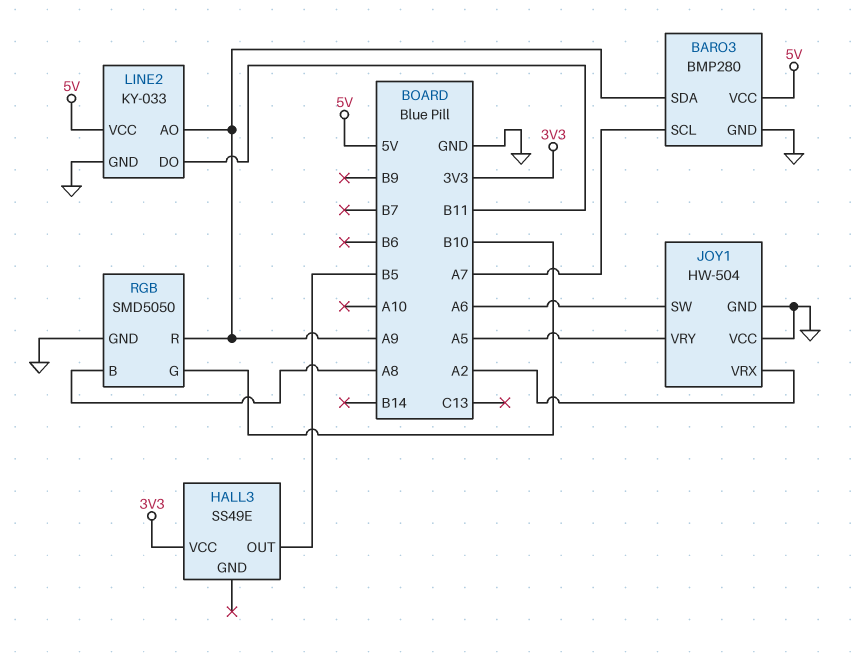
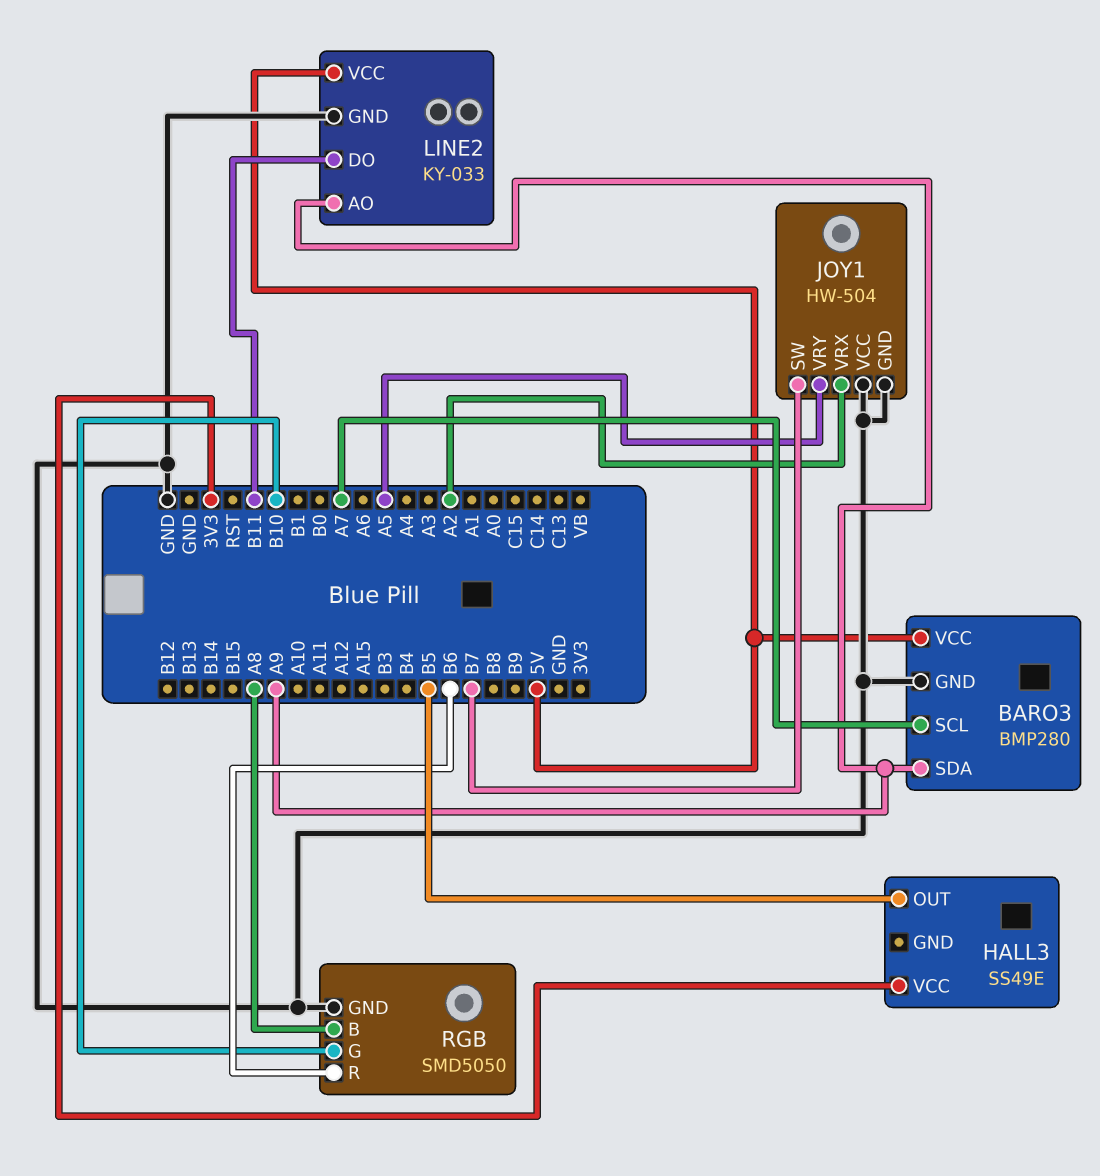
JOY1 pin SW: A6 -> B7
RGB pin R: A9 -> B6

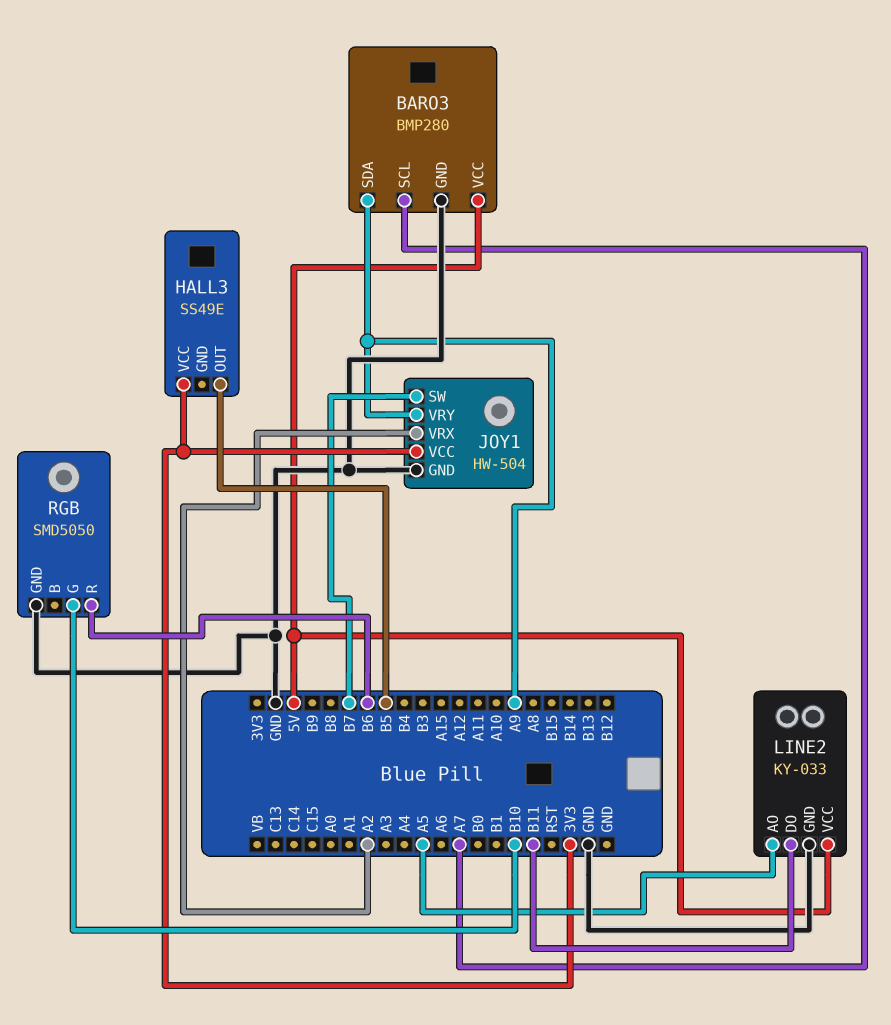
JOY1 pin VCC: GND -> 3V3
JOY1 pin VRY: A5 -> A9
LINE2 pin AO: A9 -> A5
RGB pin B: A8 -> none

